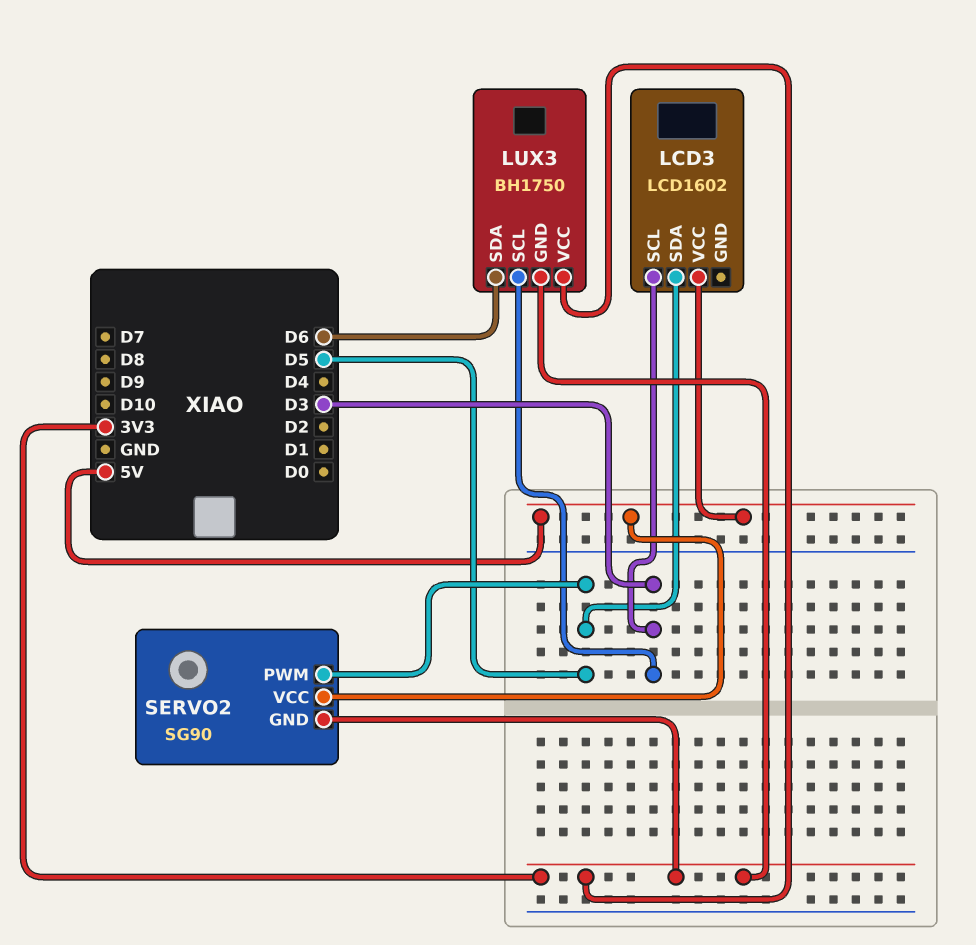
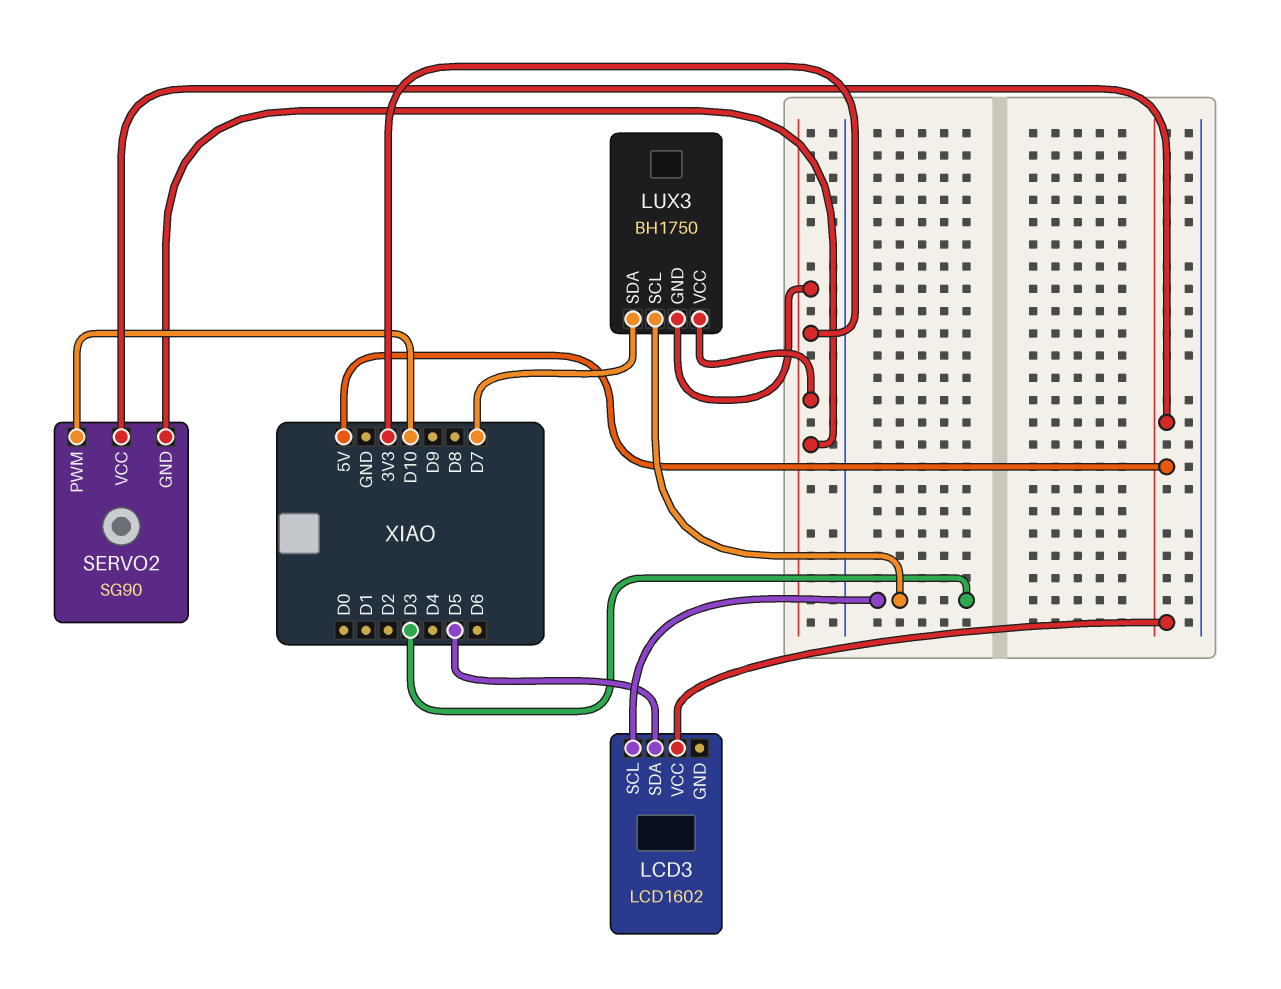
LUX3 pin SDA: D6 -> D7
SERVO2 pin PWM: D5 -> D10

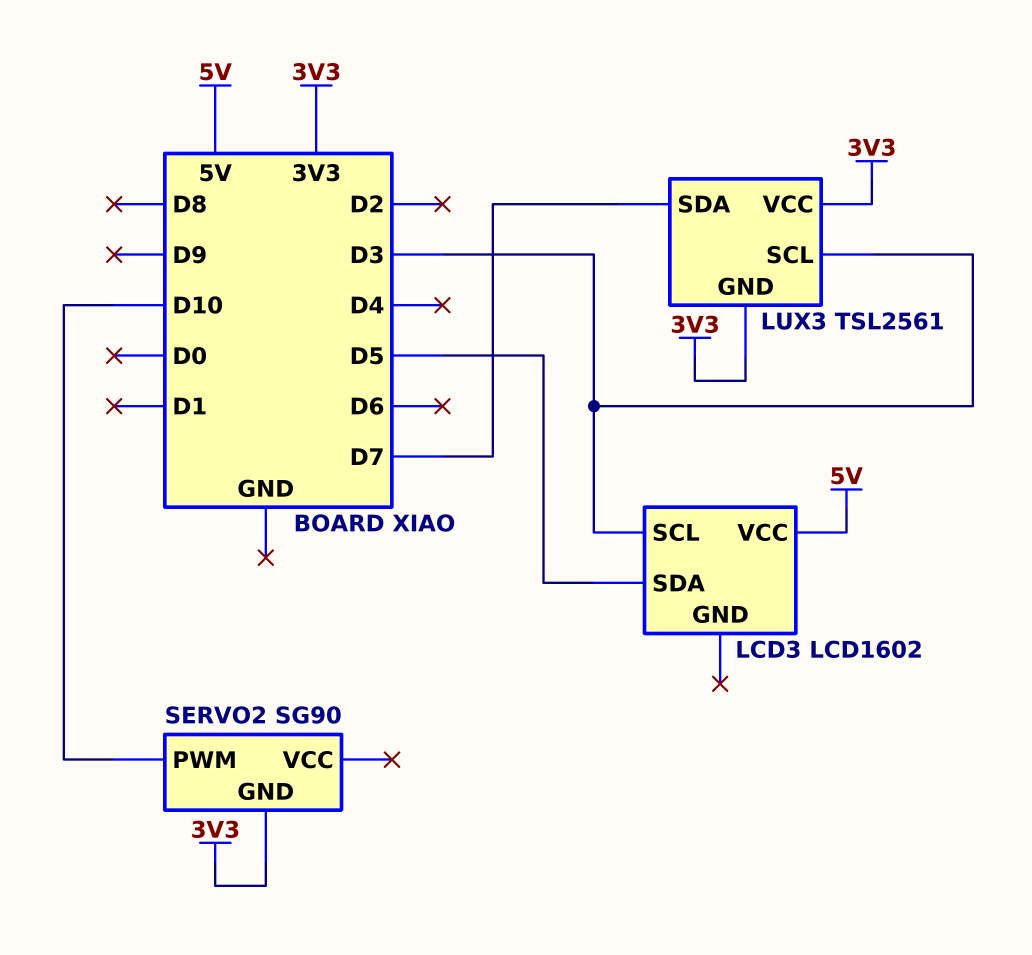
LUX3: BH1750 -> TSL2561
SERVO2 pin VCC: 5V -> none

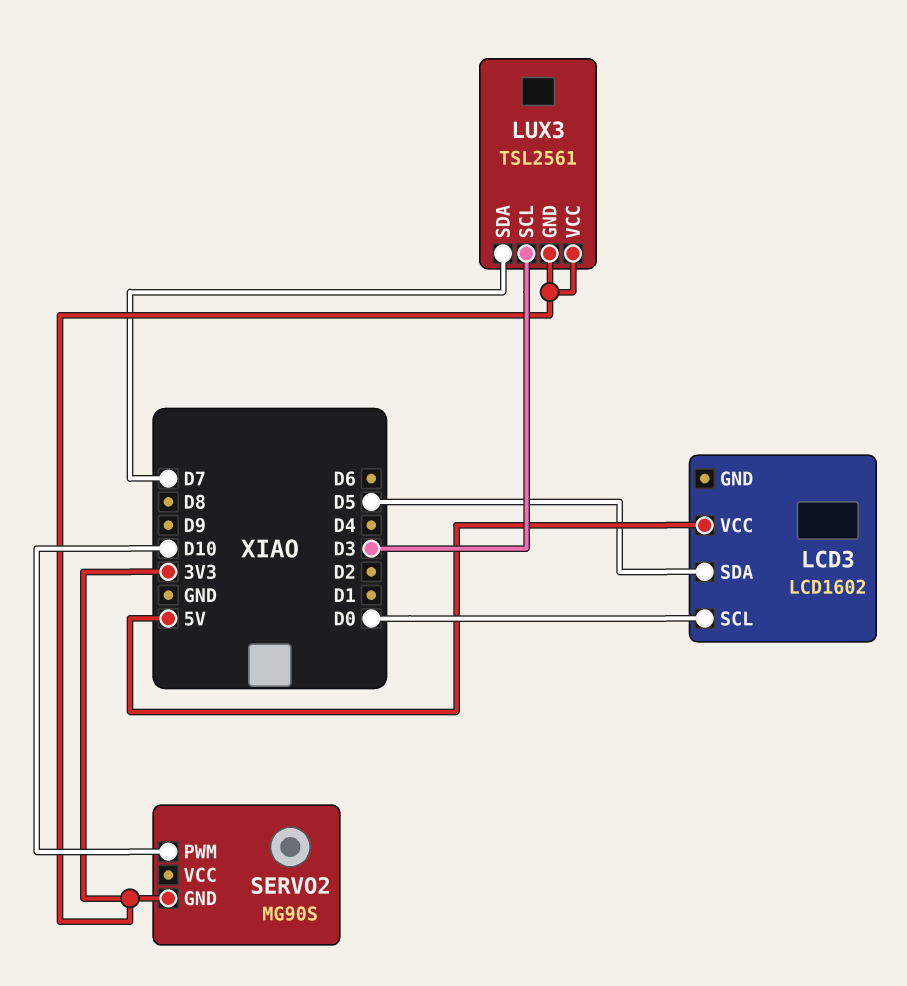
LCD3 pin SCL: D3 -> D0
SERVO2: SG90 -> MG90S

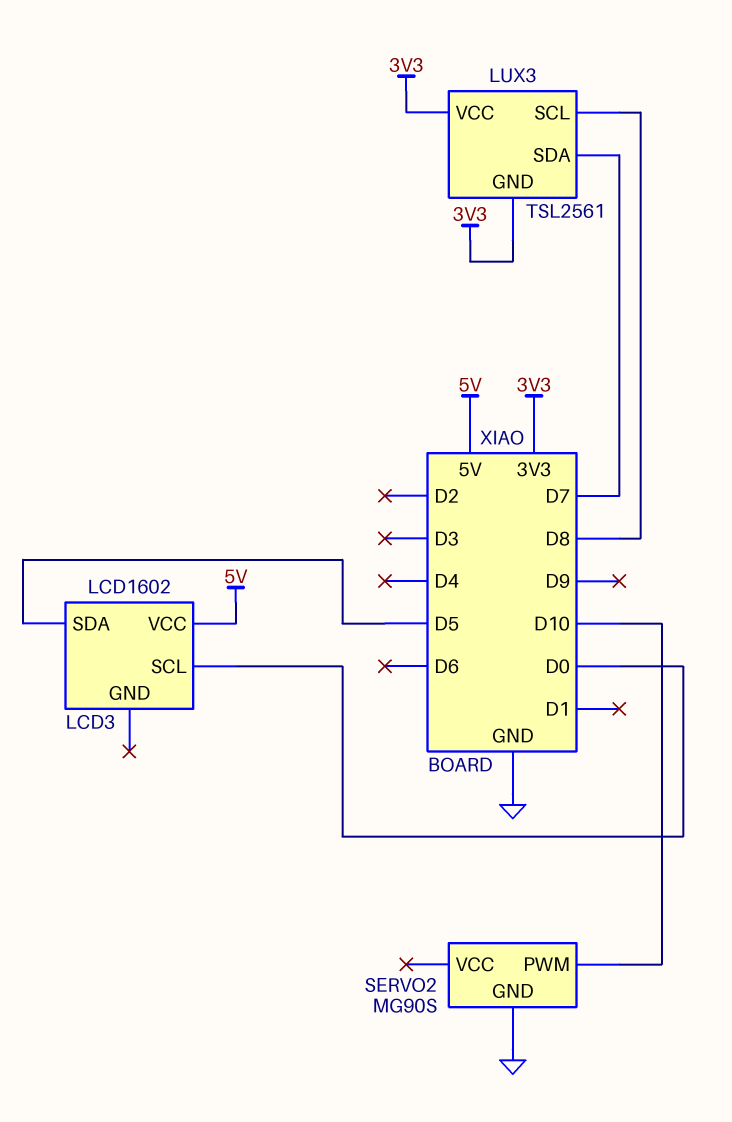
LUX3 pin SCL: D3 -> D8
SERVO2 pin GND: 3V3 -> GND

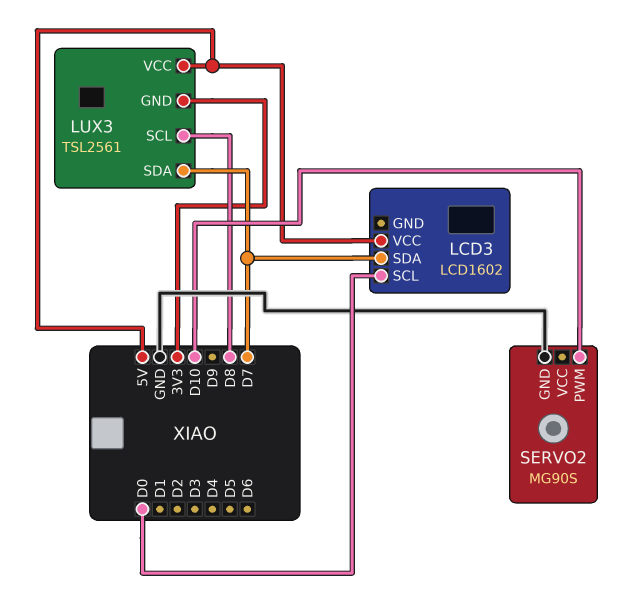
LCD3 pin SDA: D5 -> D7
LUX3 pin VCC: 3V3 -> 5V

